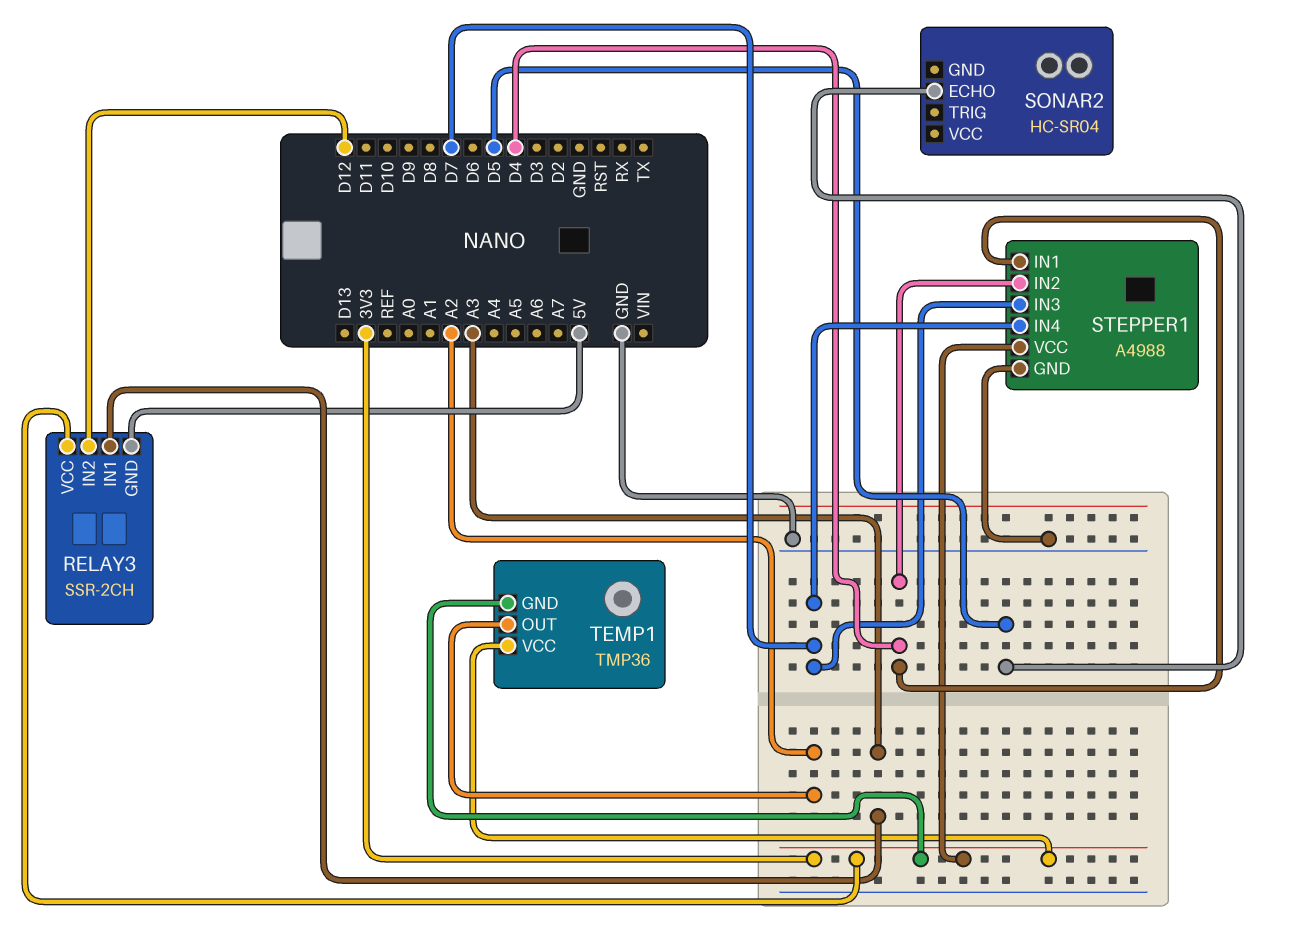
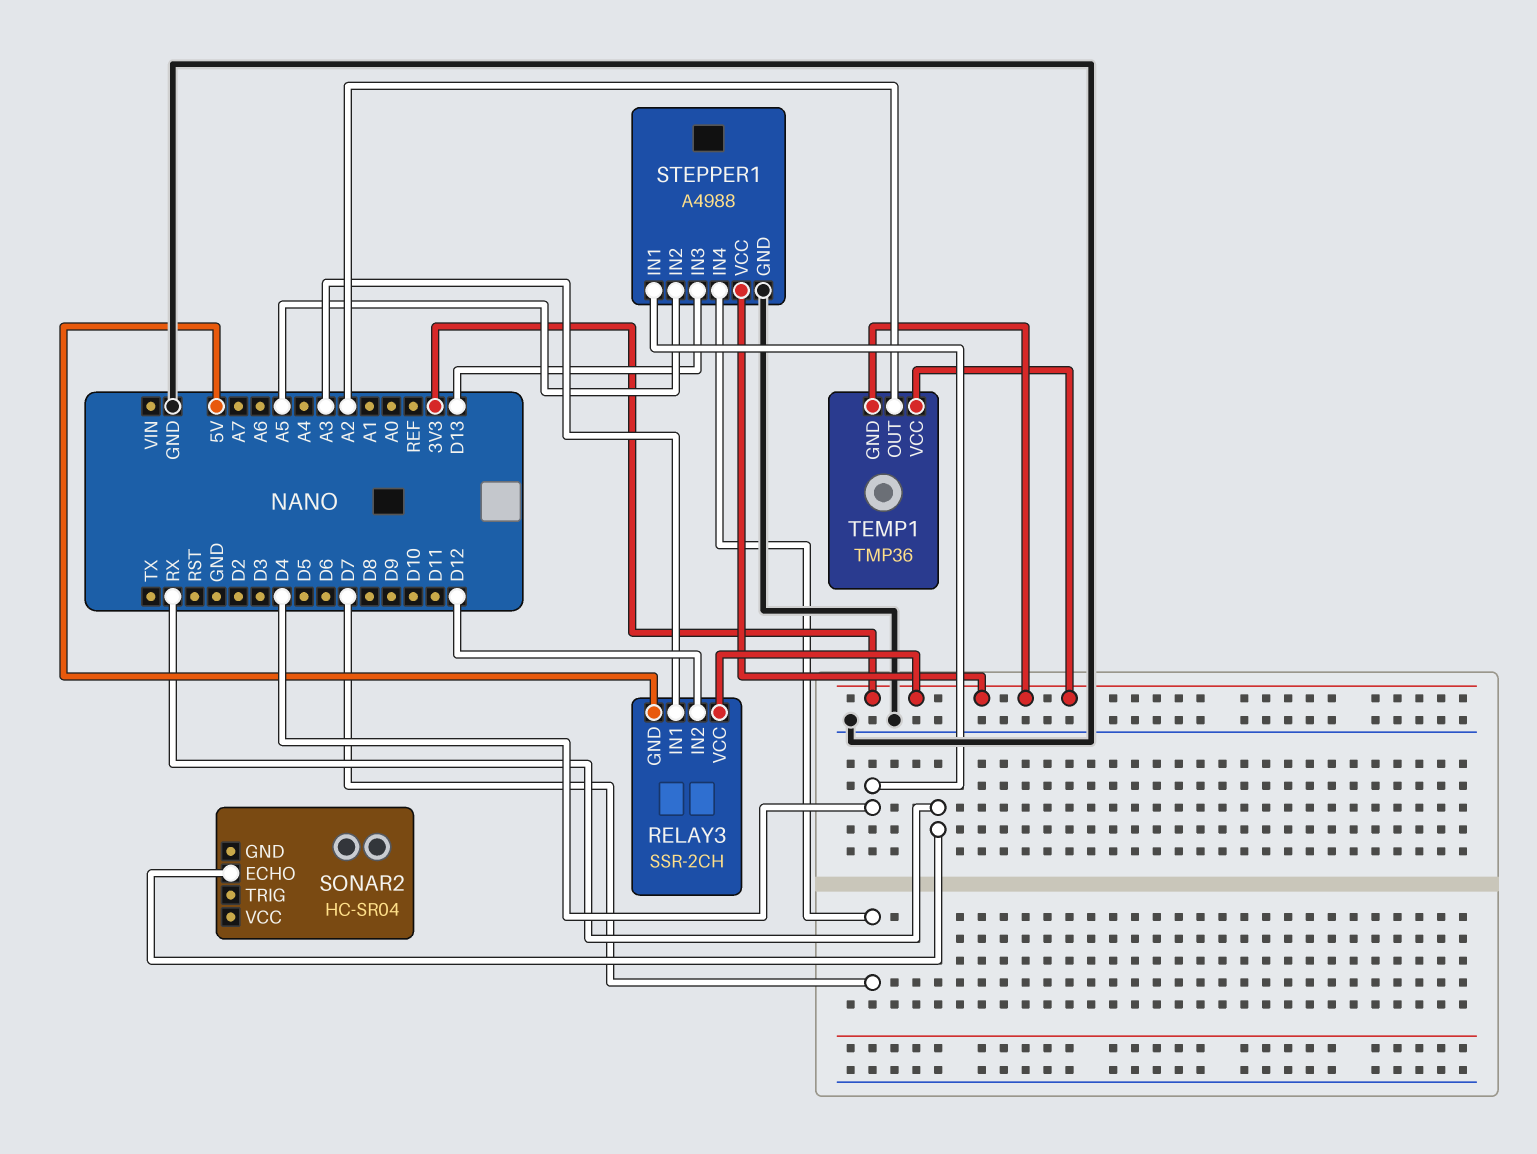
SONAR2 pin ECHO: D5 -> RX
STEPPER1 pin IN2: D4 -> A5
STEPPER1 pin IN3: D7 -> D13

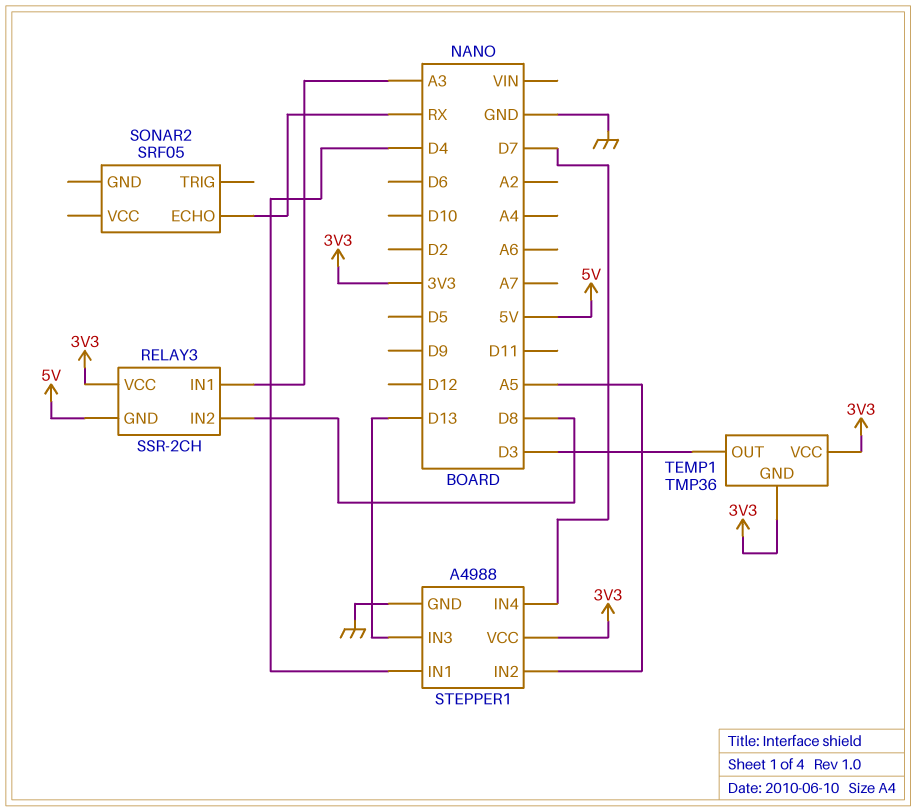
RELAY3 pin IN2: D12 -> D8
SONAR2: HC-SR04 -> SRF05
TEMP1 pin OUT: A2 -> D3

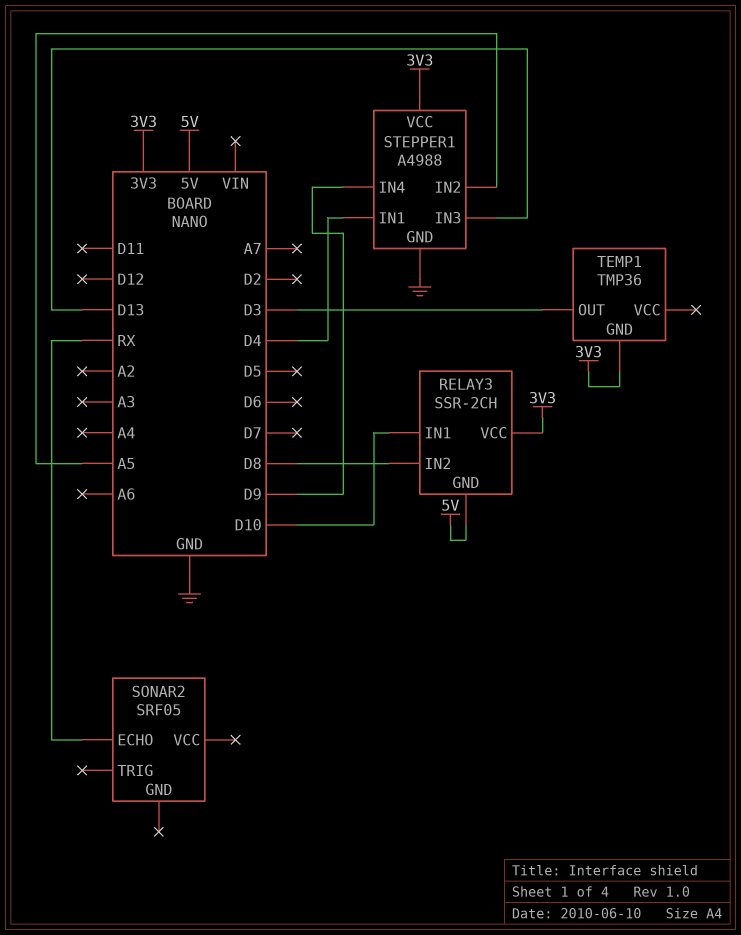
RELAY3 pin IN1: A3 -> D10
STEPPER1 pin IN4: D7 -> D9
TEMP1 pin VCC: 3V3 -> none

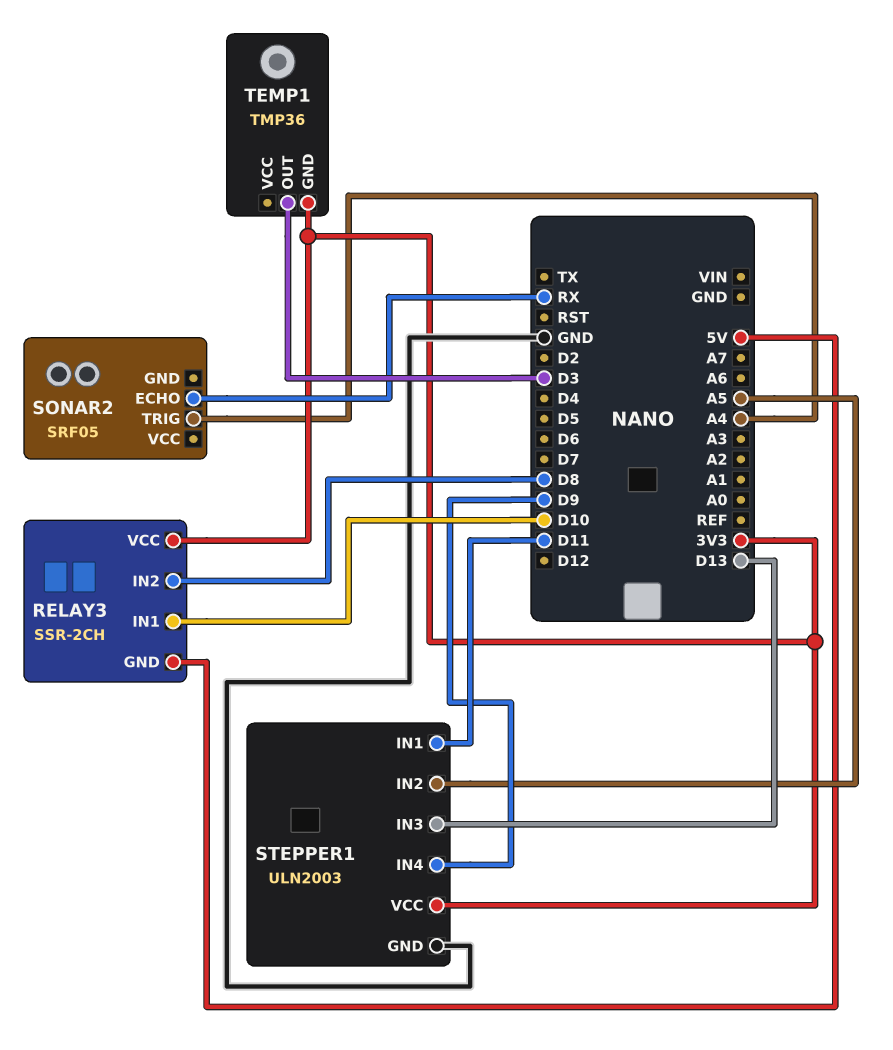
SONAR2 pin TRIG: none -> A4
STEPPER1: A4988 -> ULN2003
STEPPER1 pin IN1: D4 -> D11

